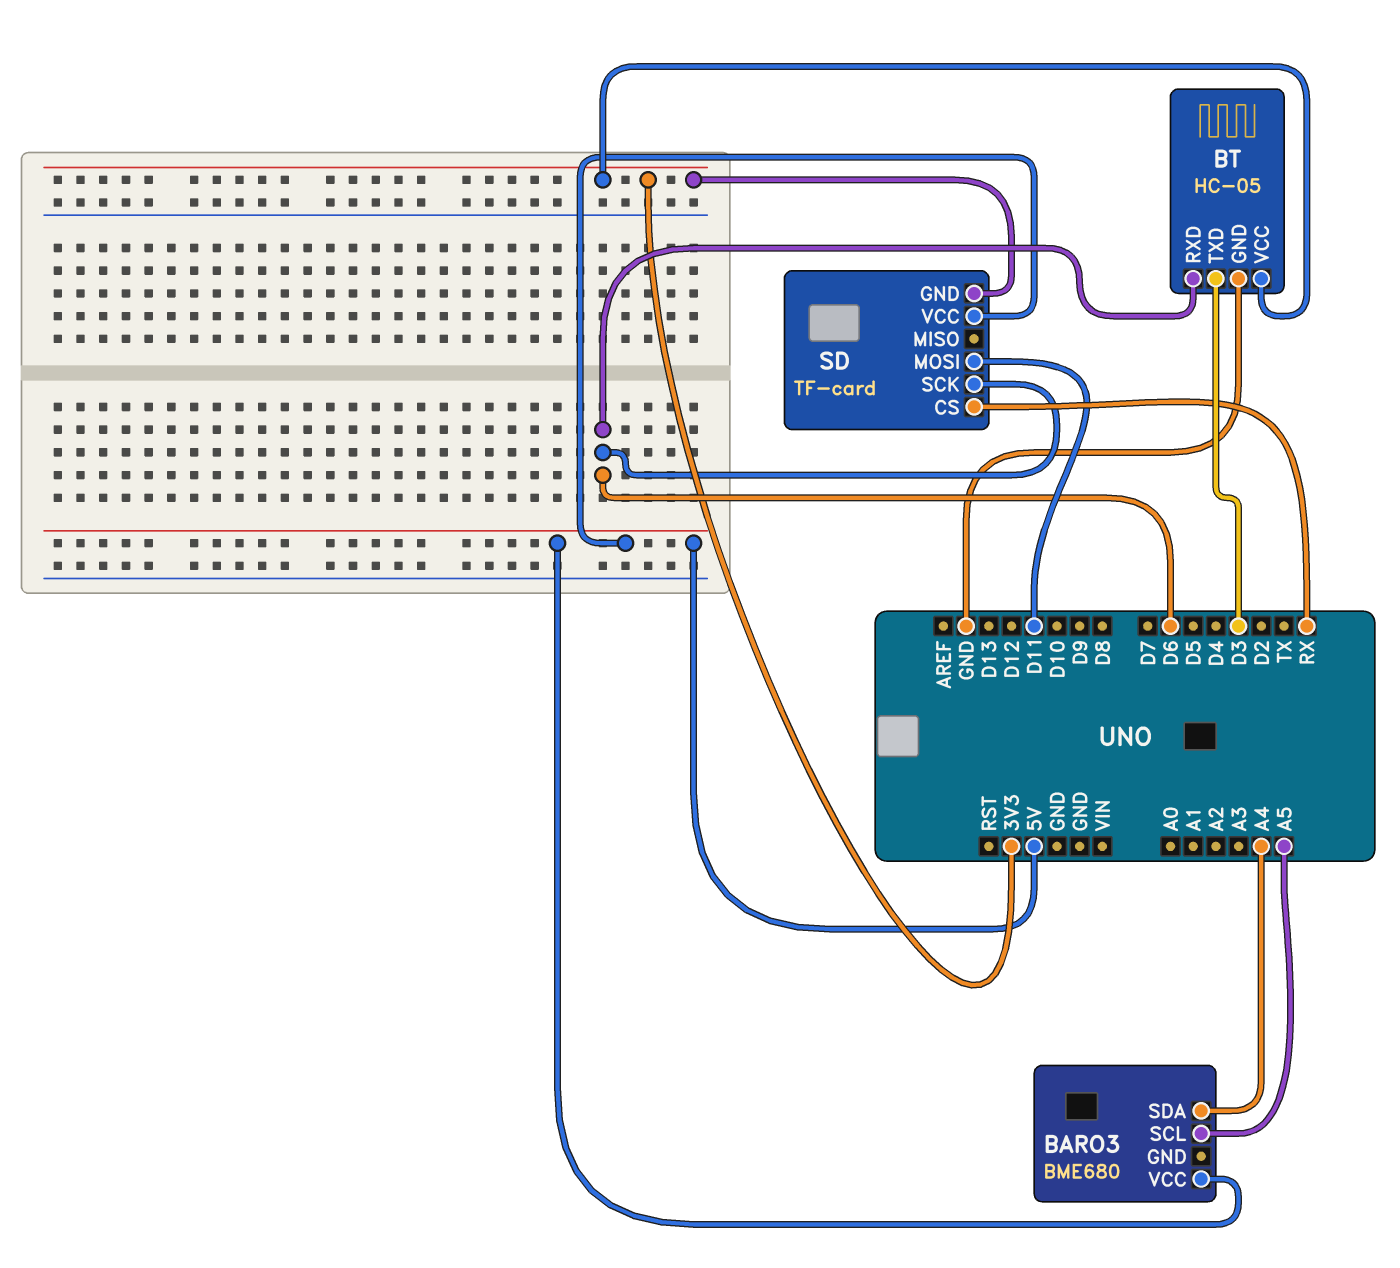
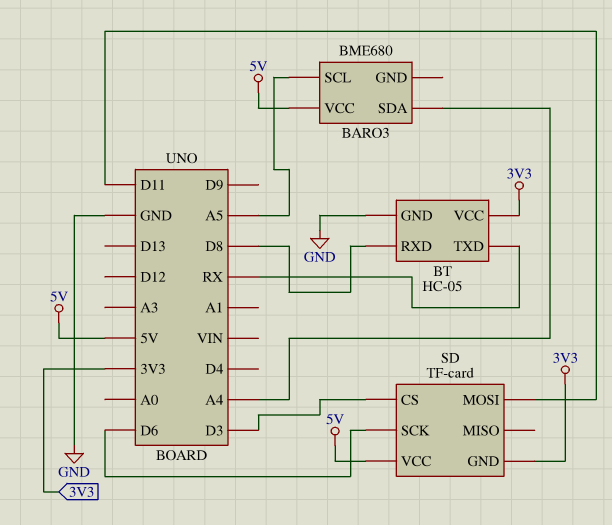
BT pin RXD: D6 -> D8
BT pin TXD: D3 -> RX
SD pin CS: RX -> D3

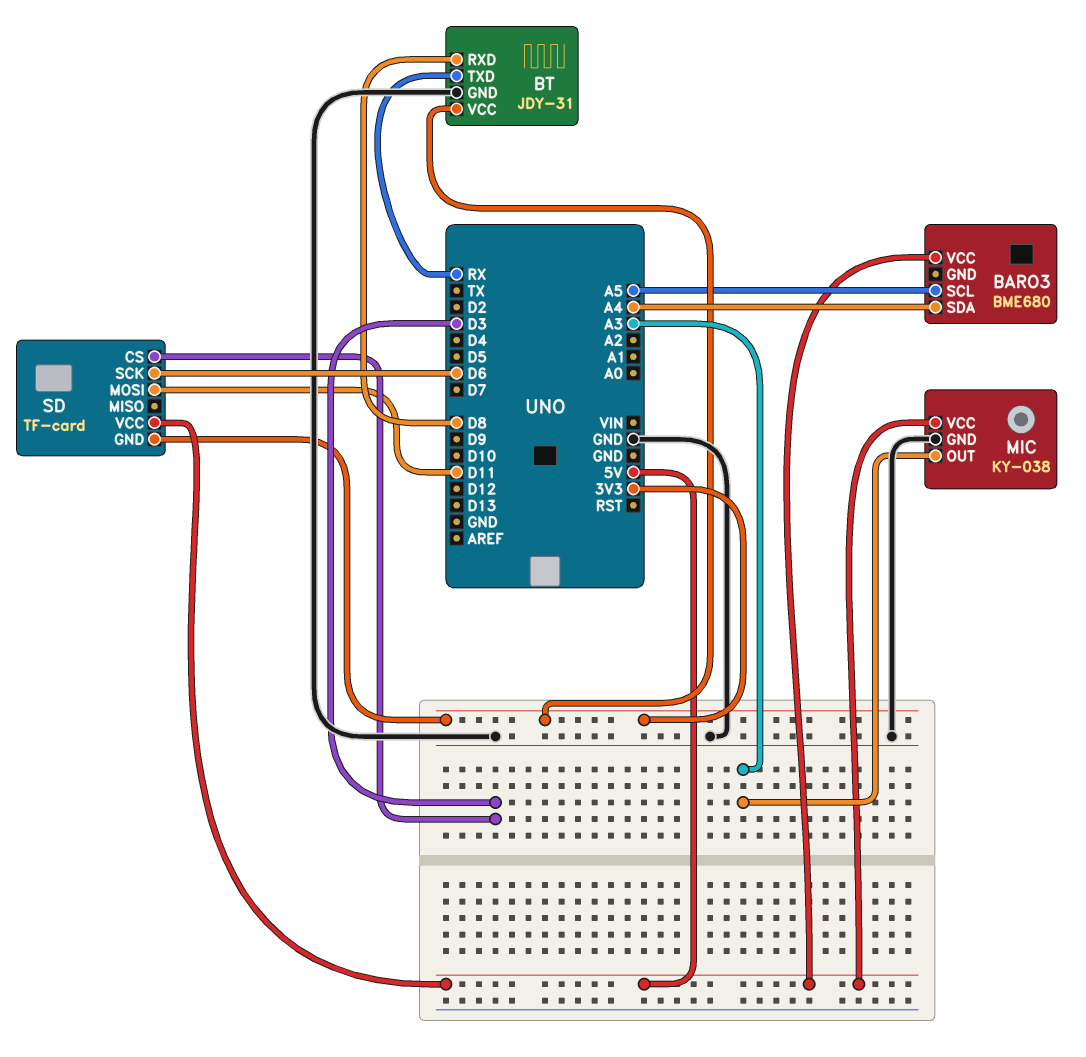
BT: HC-05 -> JDY-31
MIC: none -> KY-038
MIC pin GND: none -> GND
MIC pin OUT: none -> A3
MIC pin VCC: none -> 5V

